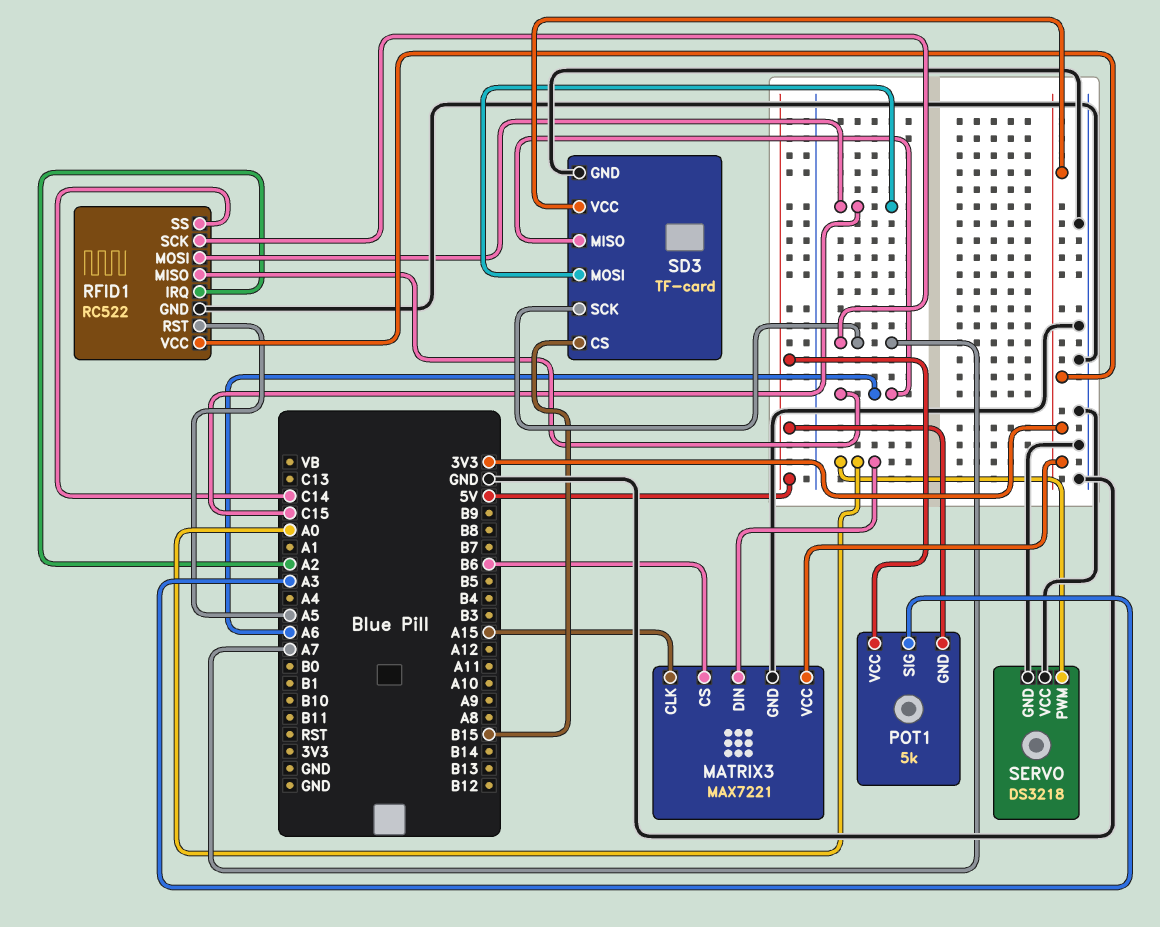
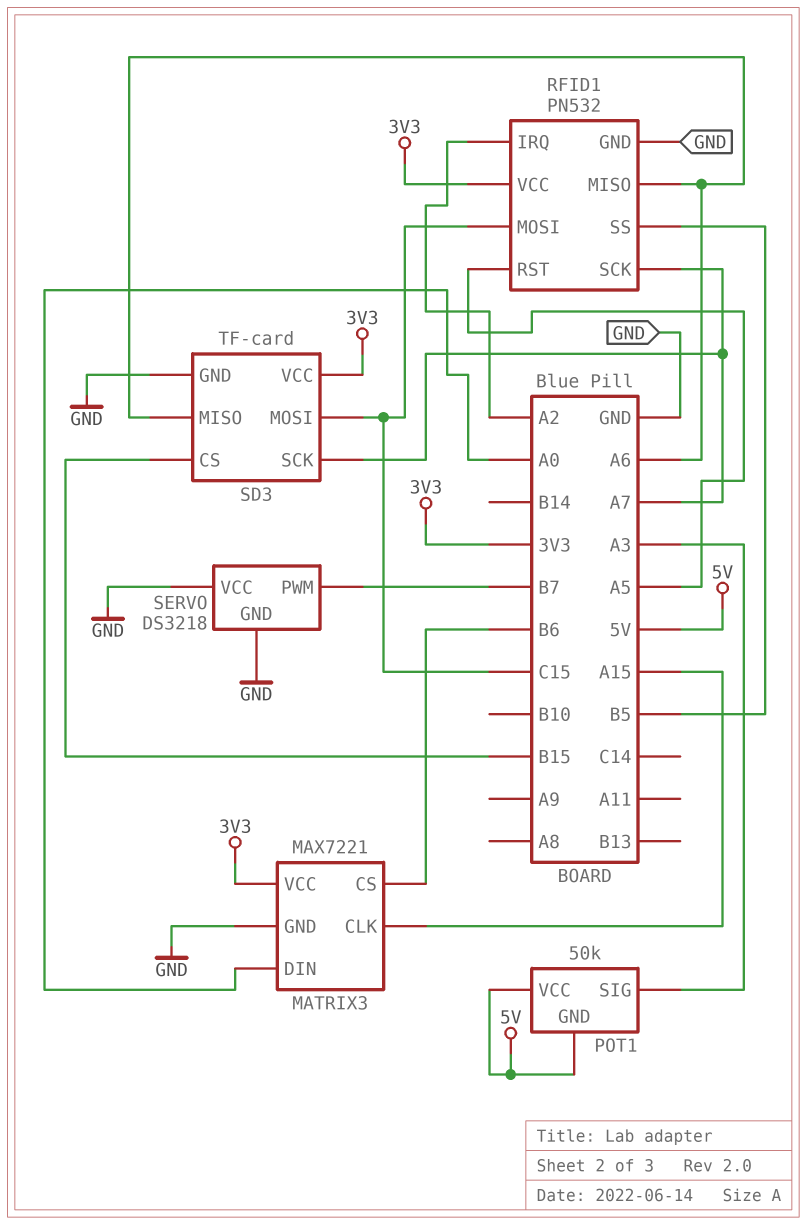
POT1: 5k -> 50k
RFID1: RC522 -> PN532
RFID1 pin SS: C14 -> B5
SERVO pin PWM: A0 -> B7

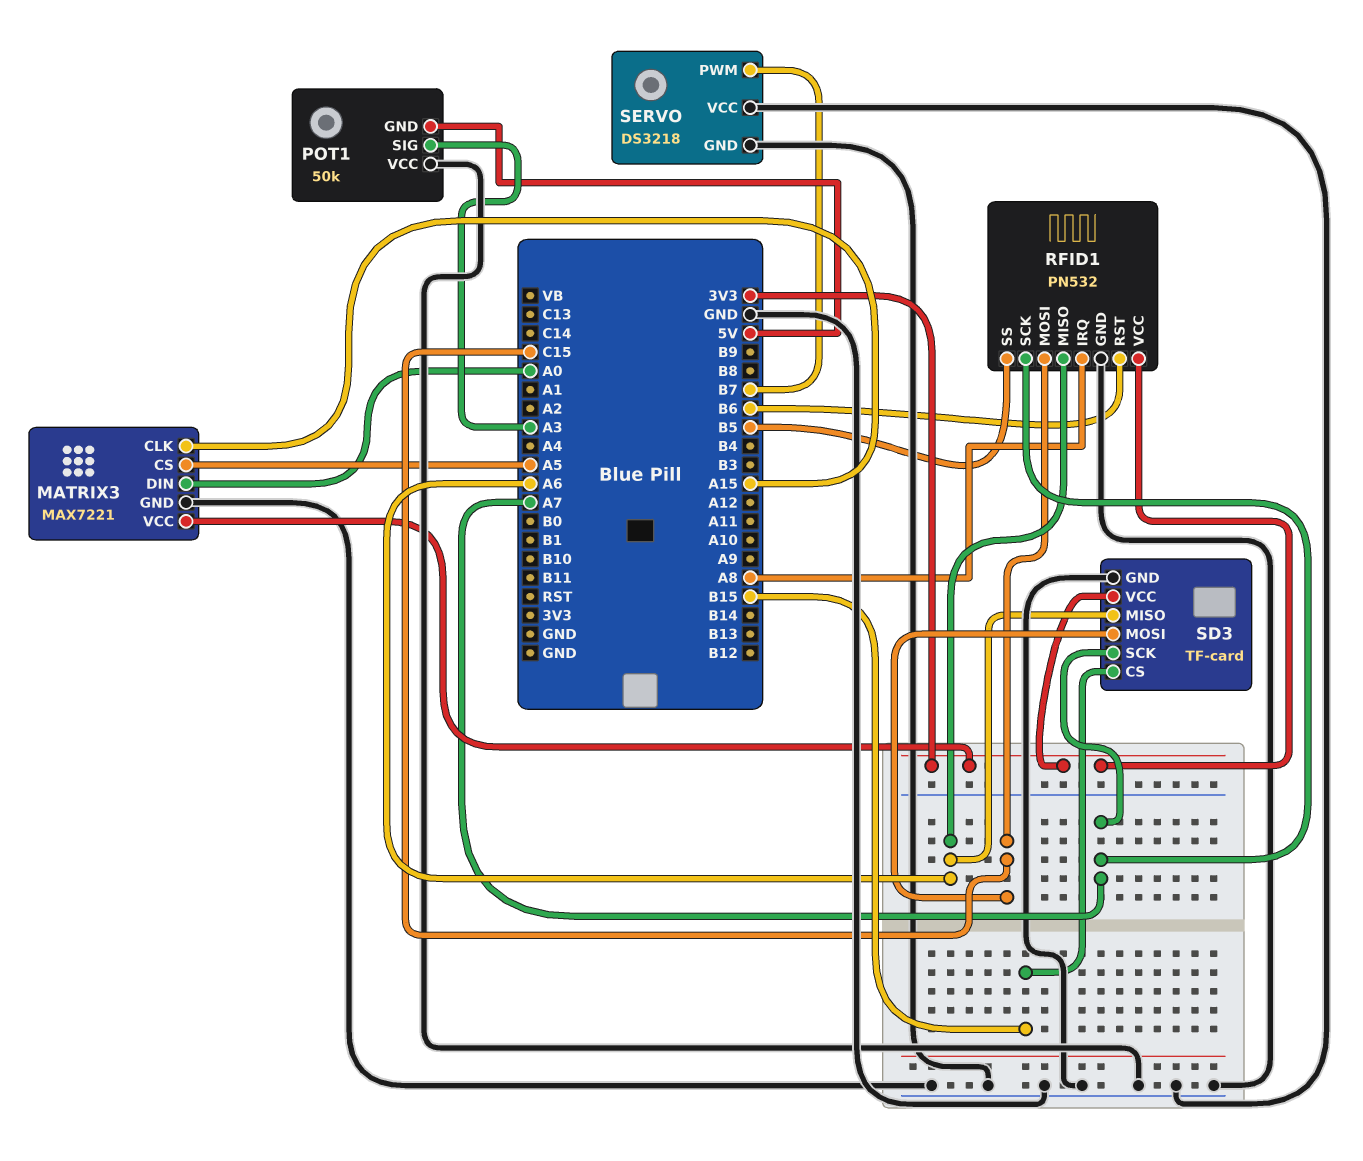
MATRIX3 pin CS: B6 -> A5
POT1 pin VCC: 5V -> GND
RFID1 pin IRQ: A2 -> A8
RFID1 pin RST: A5 -> B6

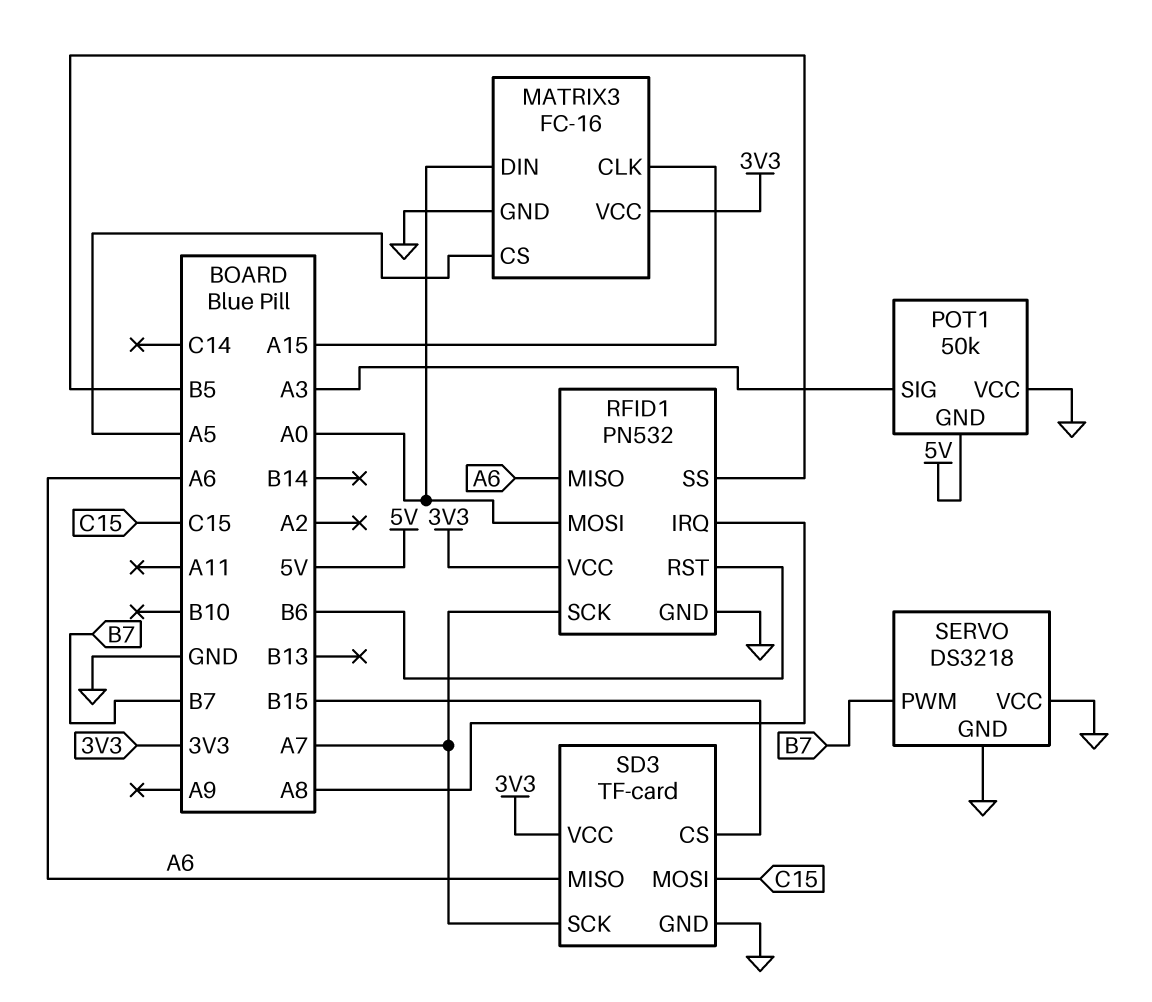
MATRIX3: MAX7221 -> FC-16
RFID1 pin MOSI: C15 -> A0

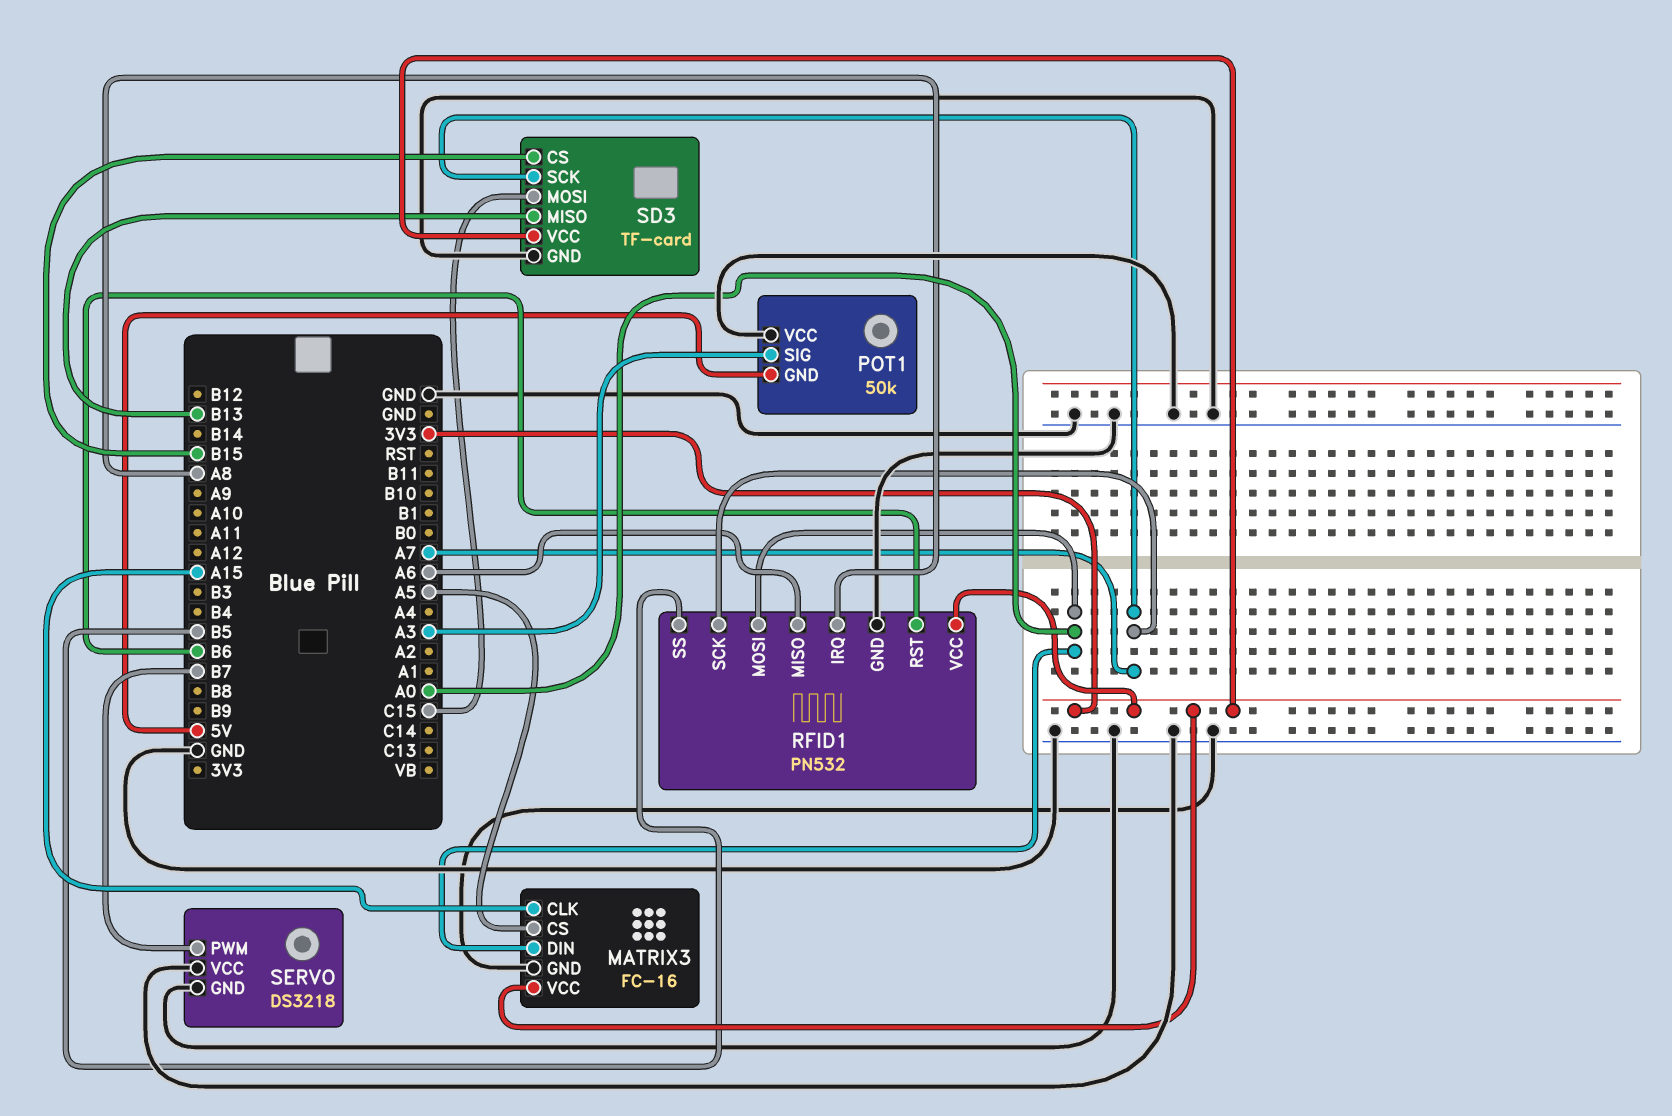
SD3 pin MISO: A6 -> B13

